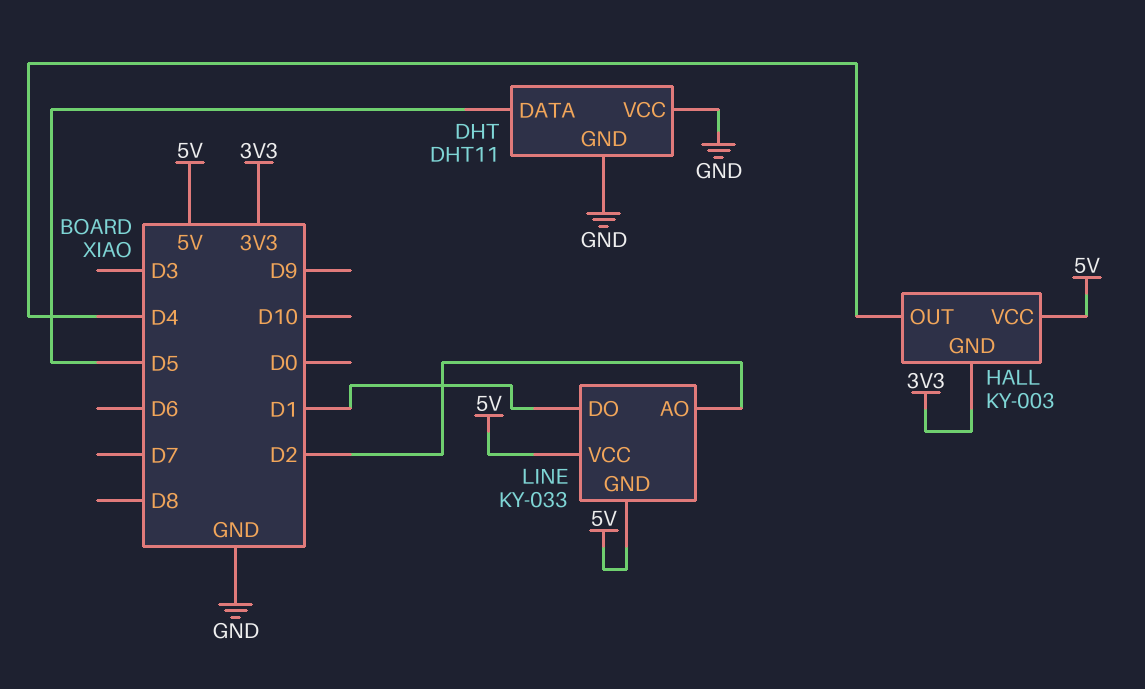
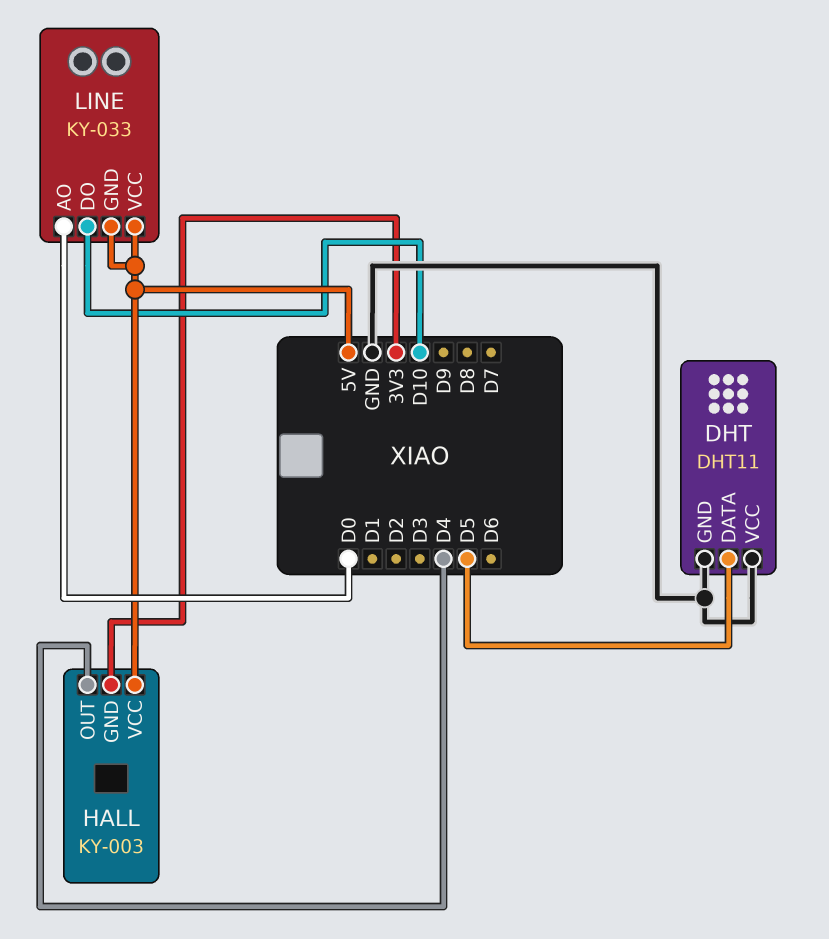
LINE pin AO: D2 -> D0
LINE pin DO: D1 -> D10

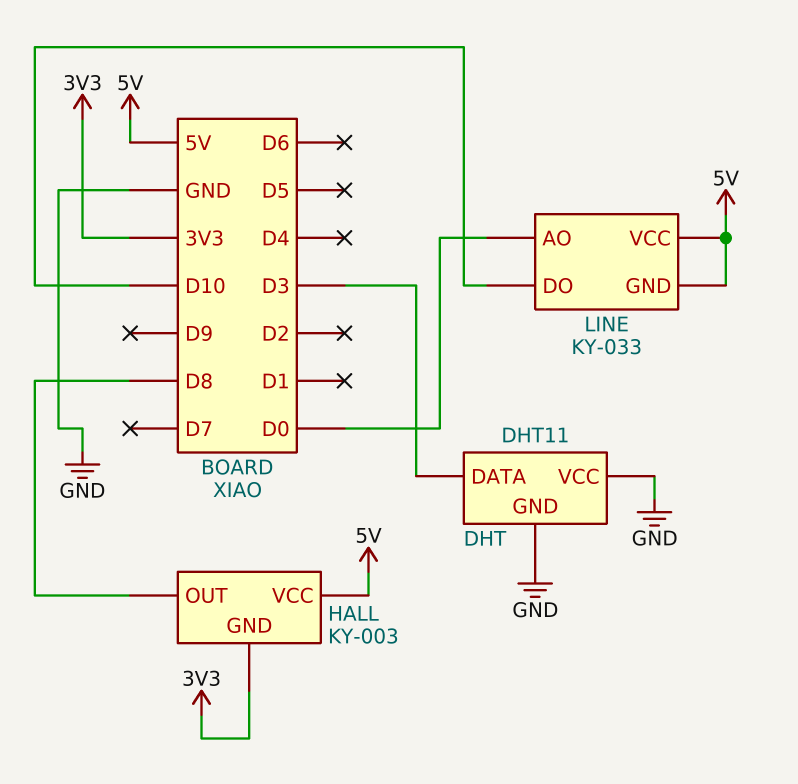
DHT pin DATA: D5 -> D3
HALL pin OUT: D4 -> D8

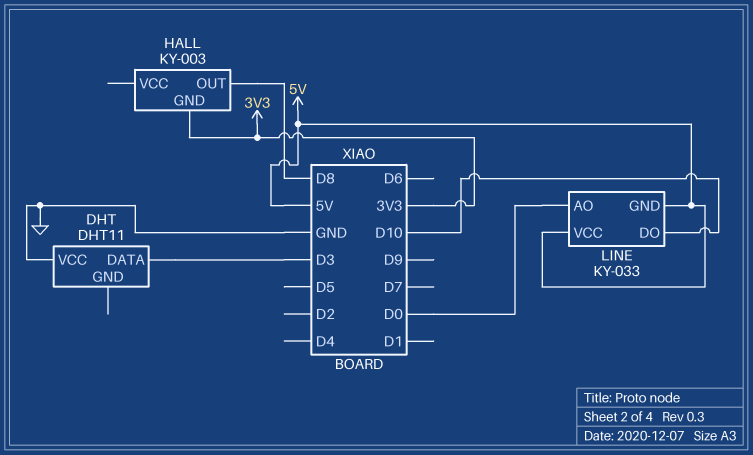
DHT pin GND: GND -> none
HALL pin VCC: 5V -> none

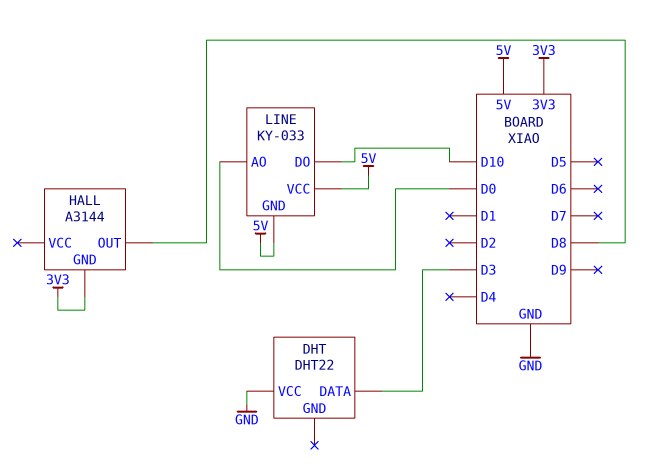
DHT: DHT11 -> DHT22
HALL: KY-003 -> A3144

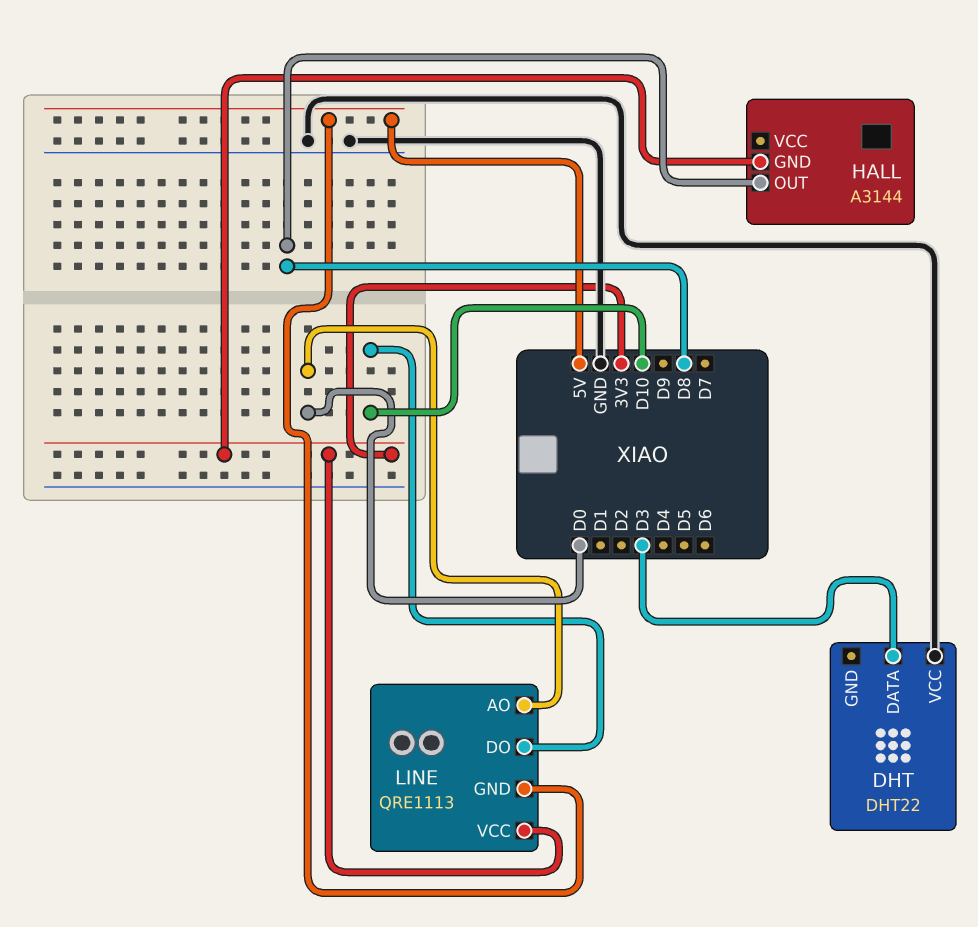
LINE: KY-033 -> QRE1113
LINE pin VCC: 5V -> 3V3

